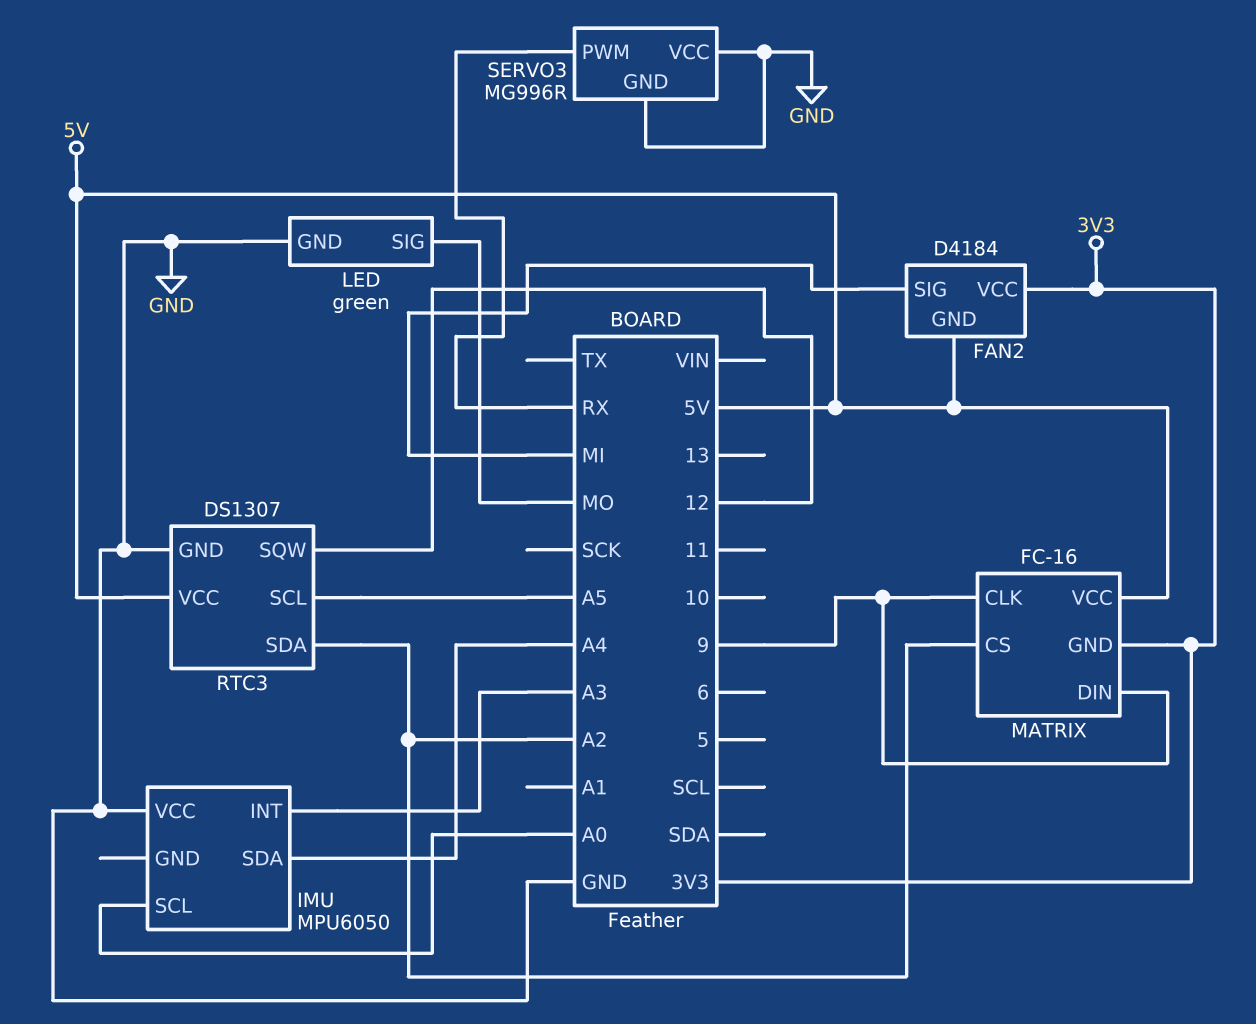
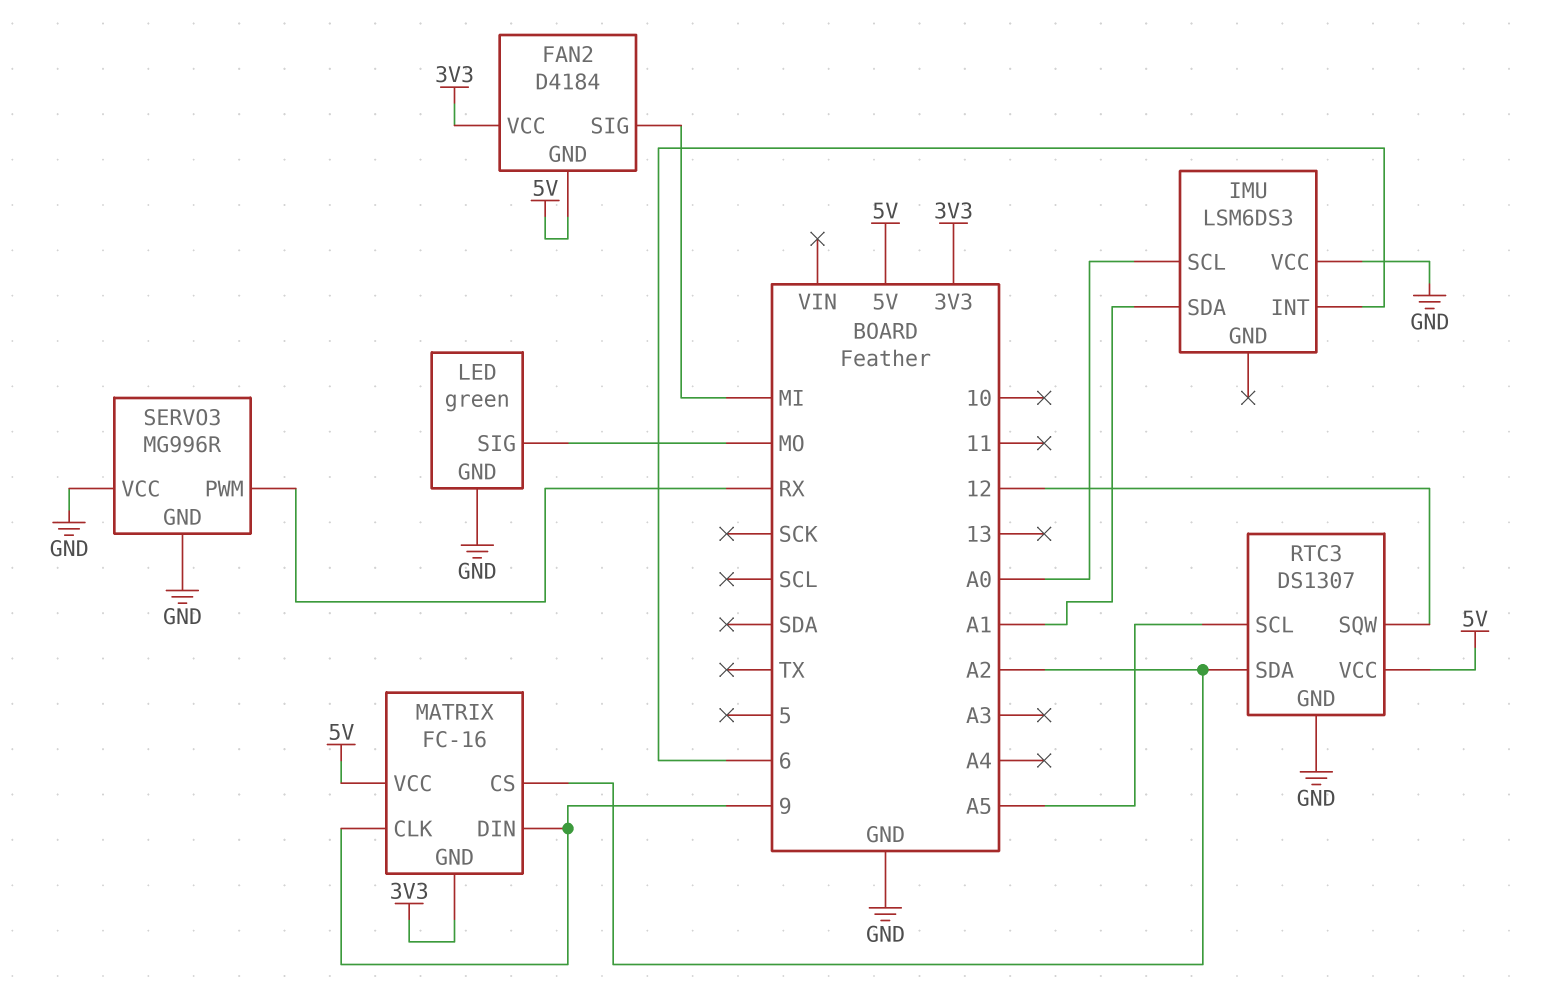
IMU: MPU6050 -> LSM6DS3
IMU pin INT: A3 -> 6
IMU pin SDA: A4 -> A1

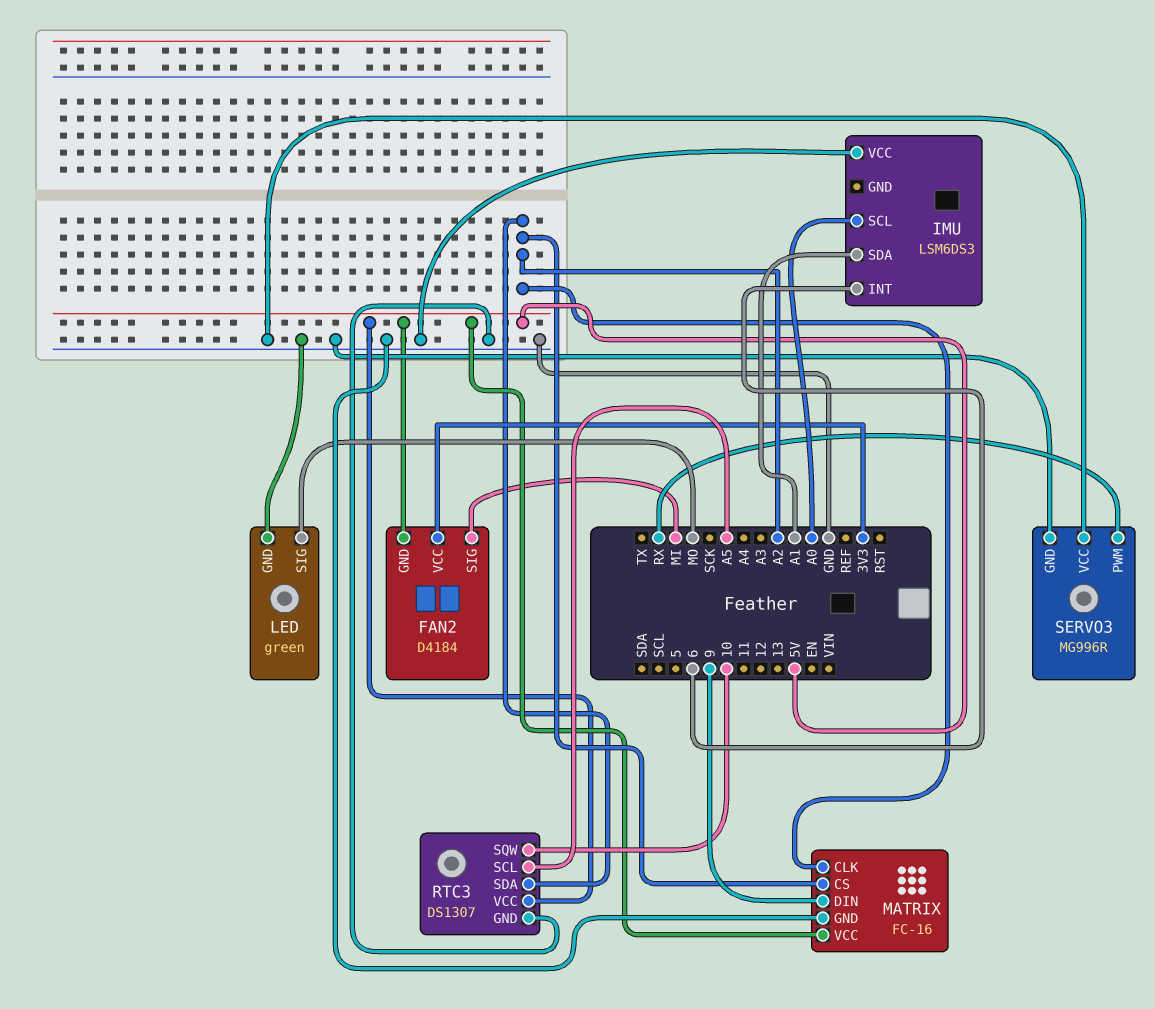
MATRIX pin CLK: 9 -> A2
MATRIX pin GND: 3V3 -> GND
RTC3 pin SQW: 12 -> 10

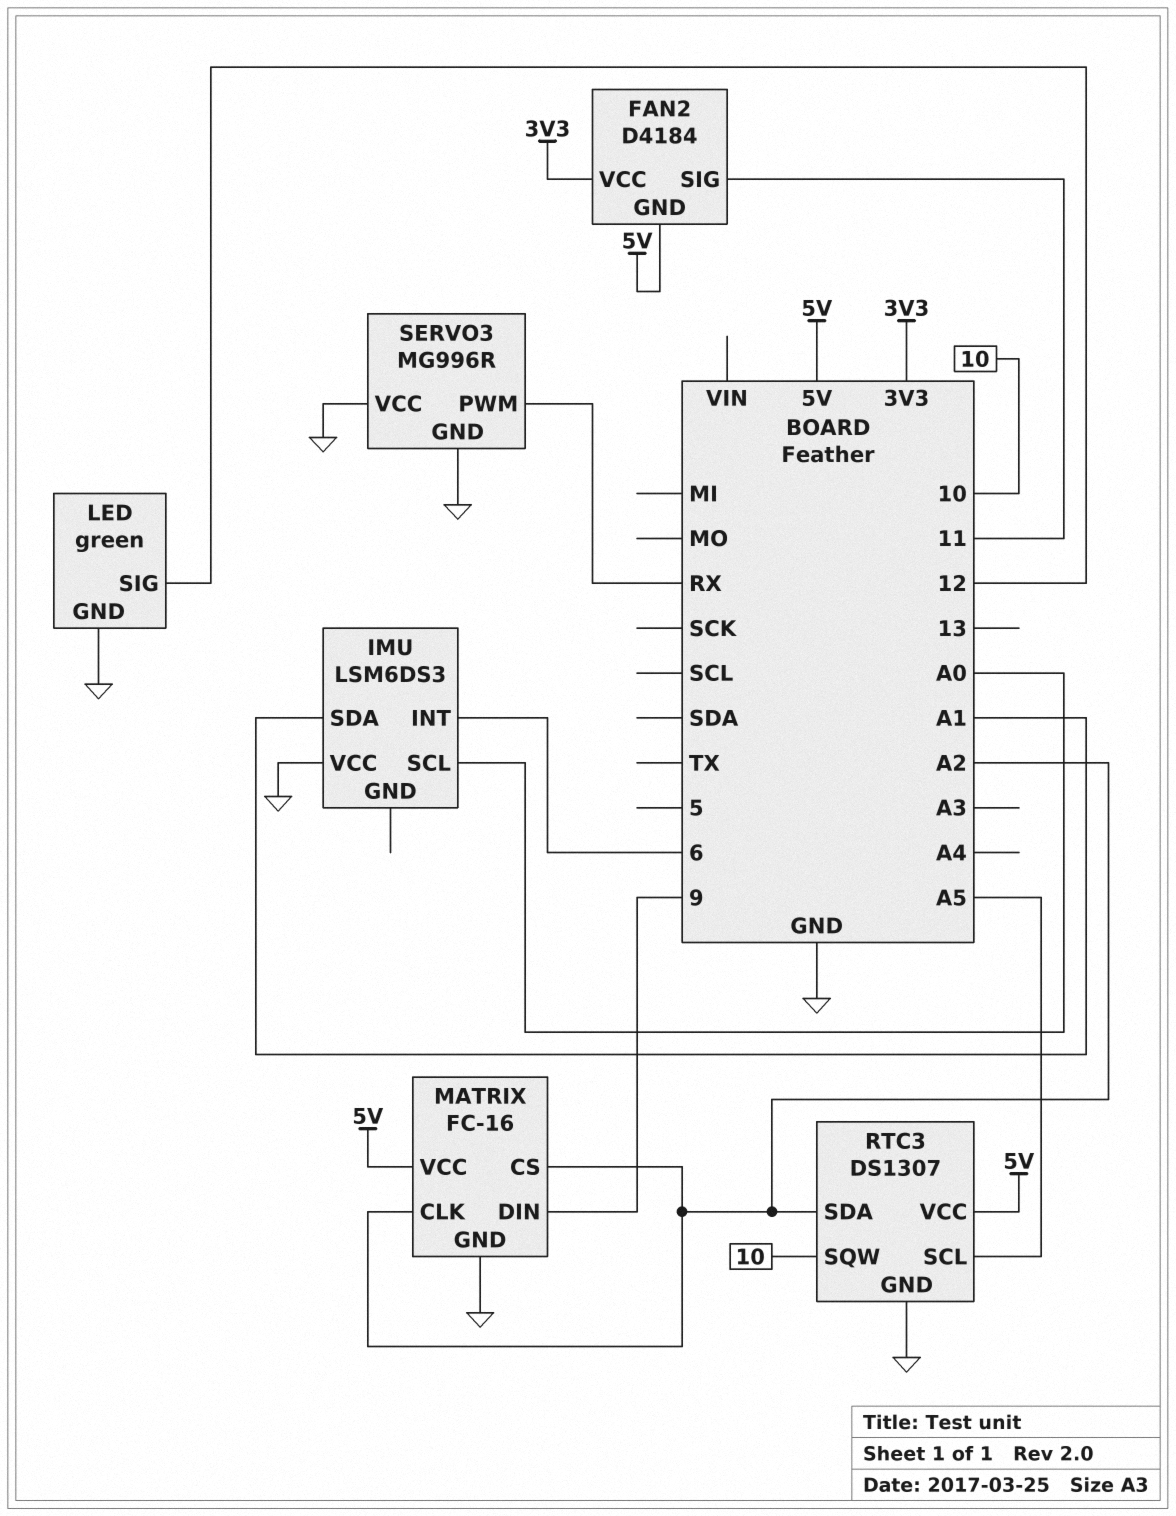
FAN2 pin SIG: MI -> 11
LED pin SIG: MO -> 12

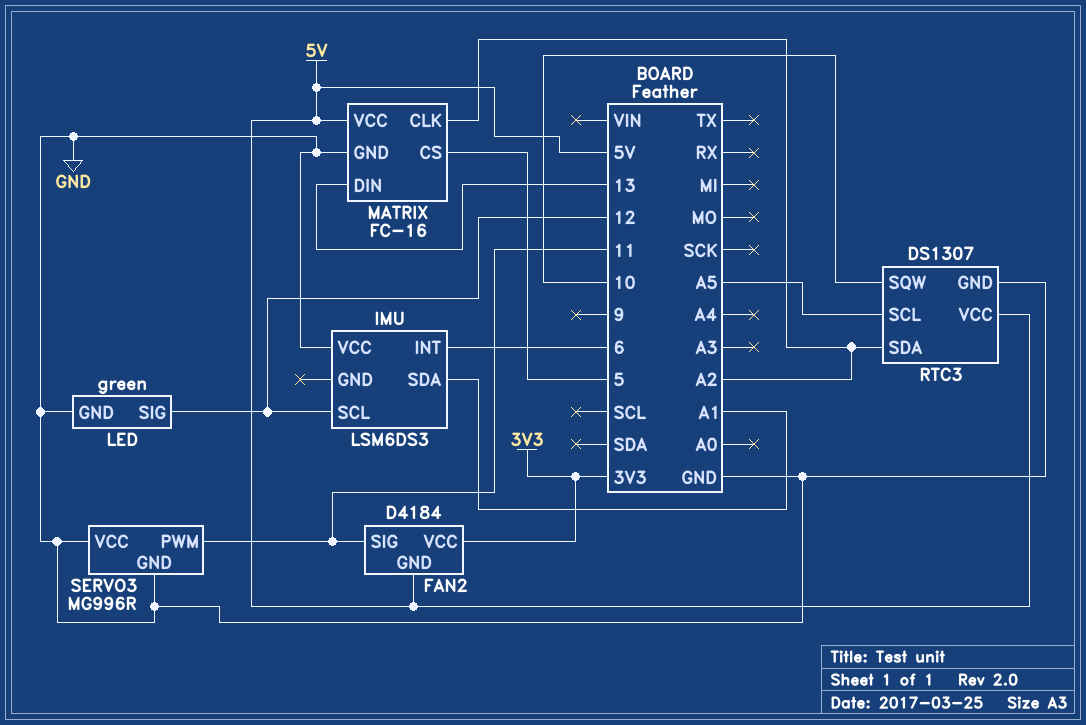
IMU pin SCL: A0 -> 12
MATRIX pin CS: A2 -> 5
MATRIX pin DIN: 9 -> 13
SERVO3 pin PWM: RX -> 11

